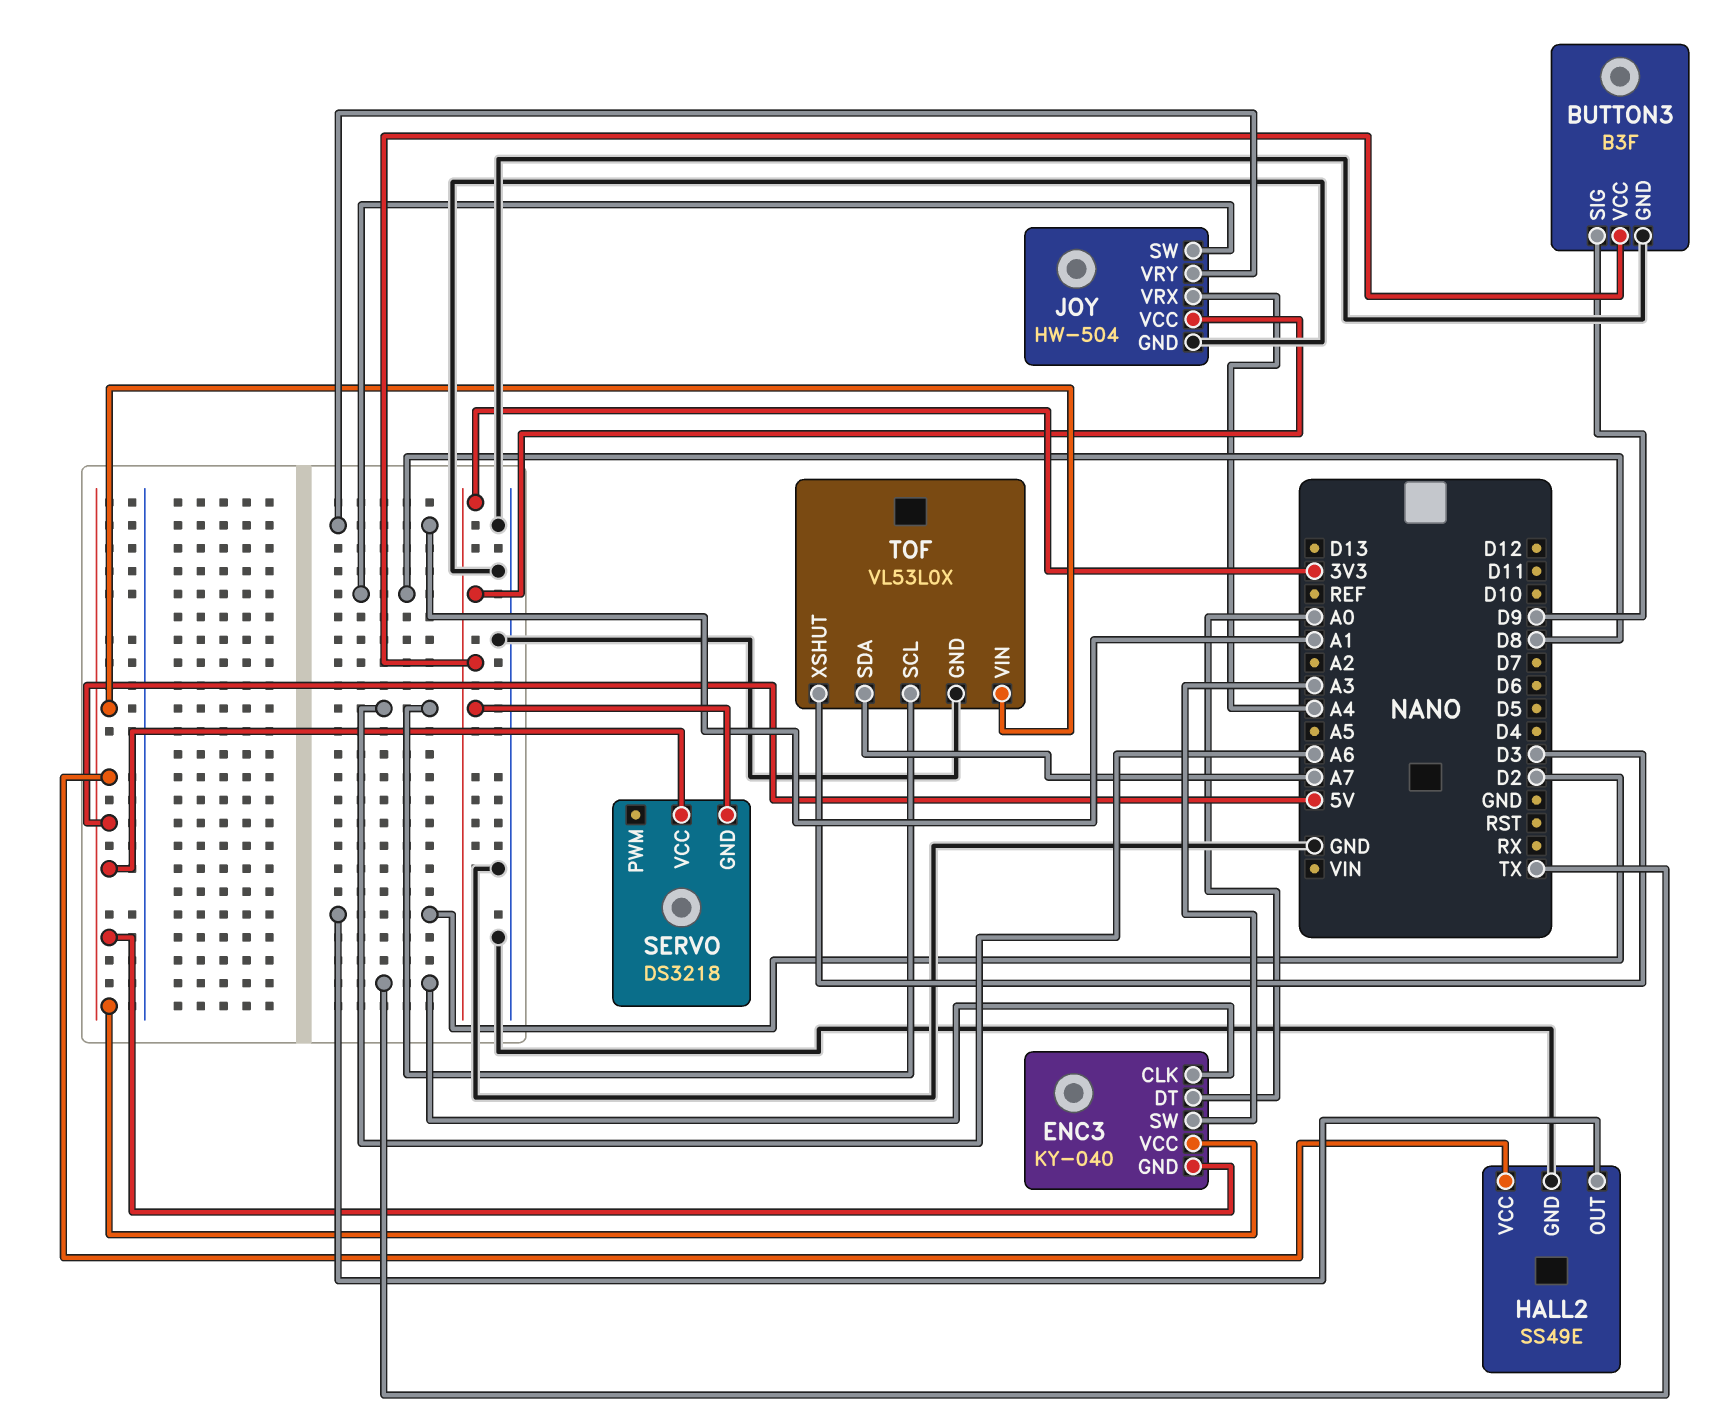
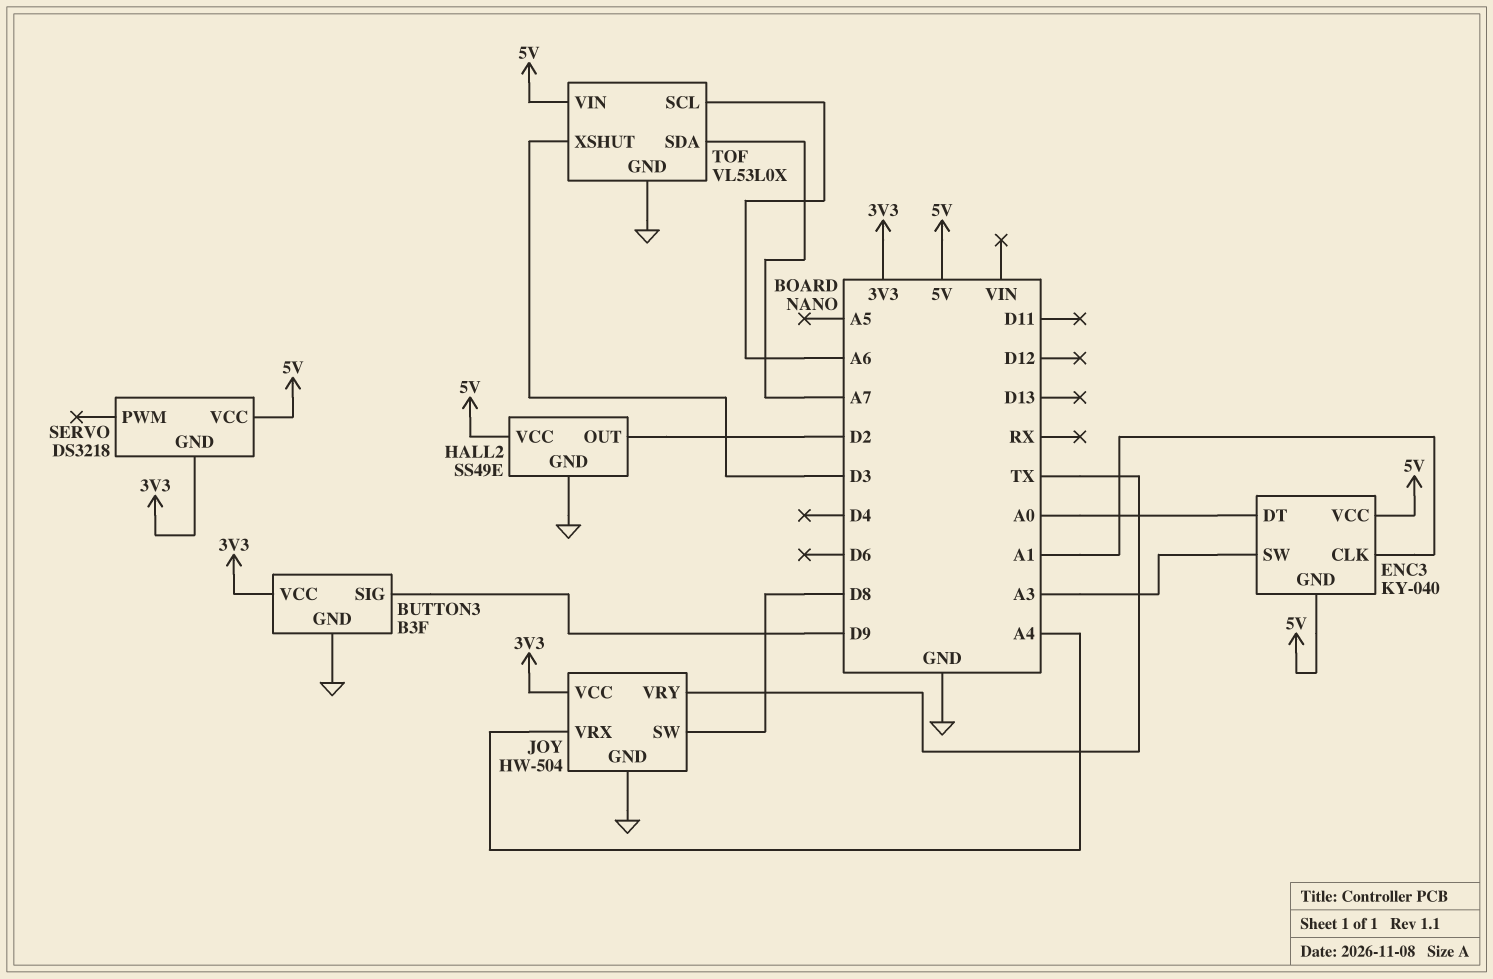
ENC3 pin CLK: TX -> A1
JOY pin VRY: A1 -> TX

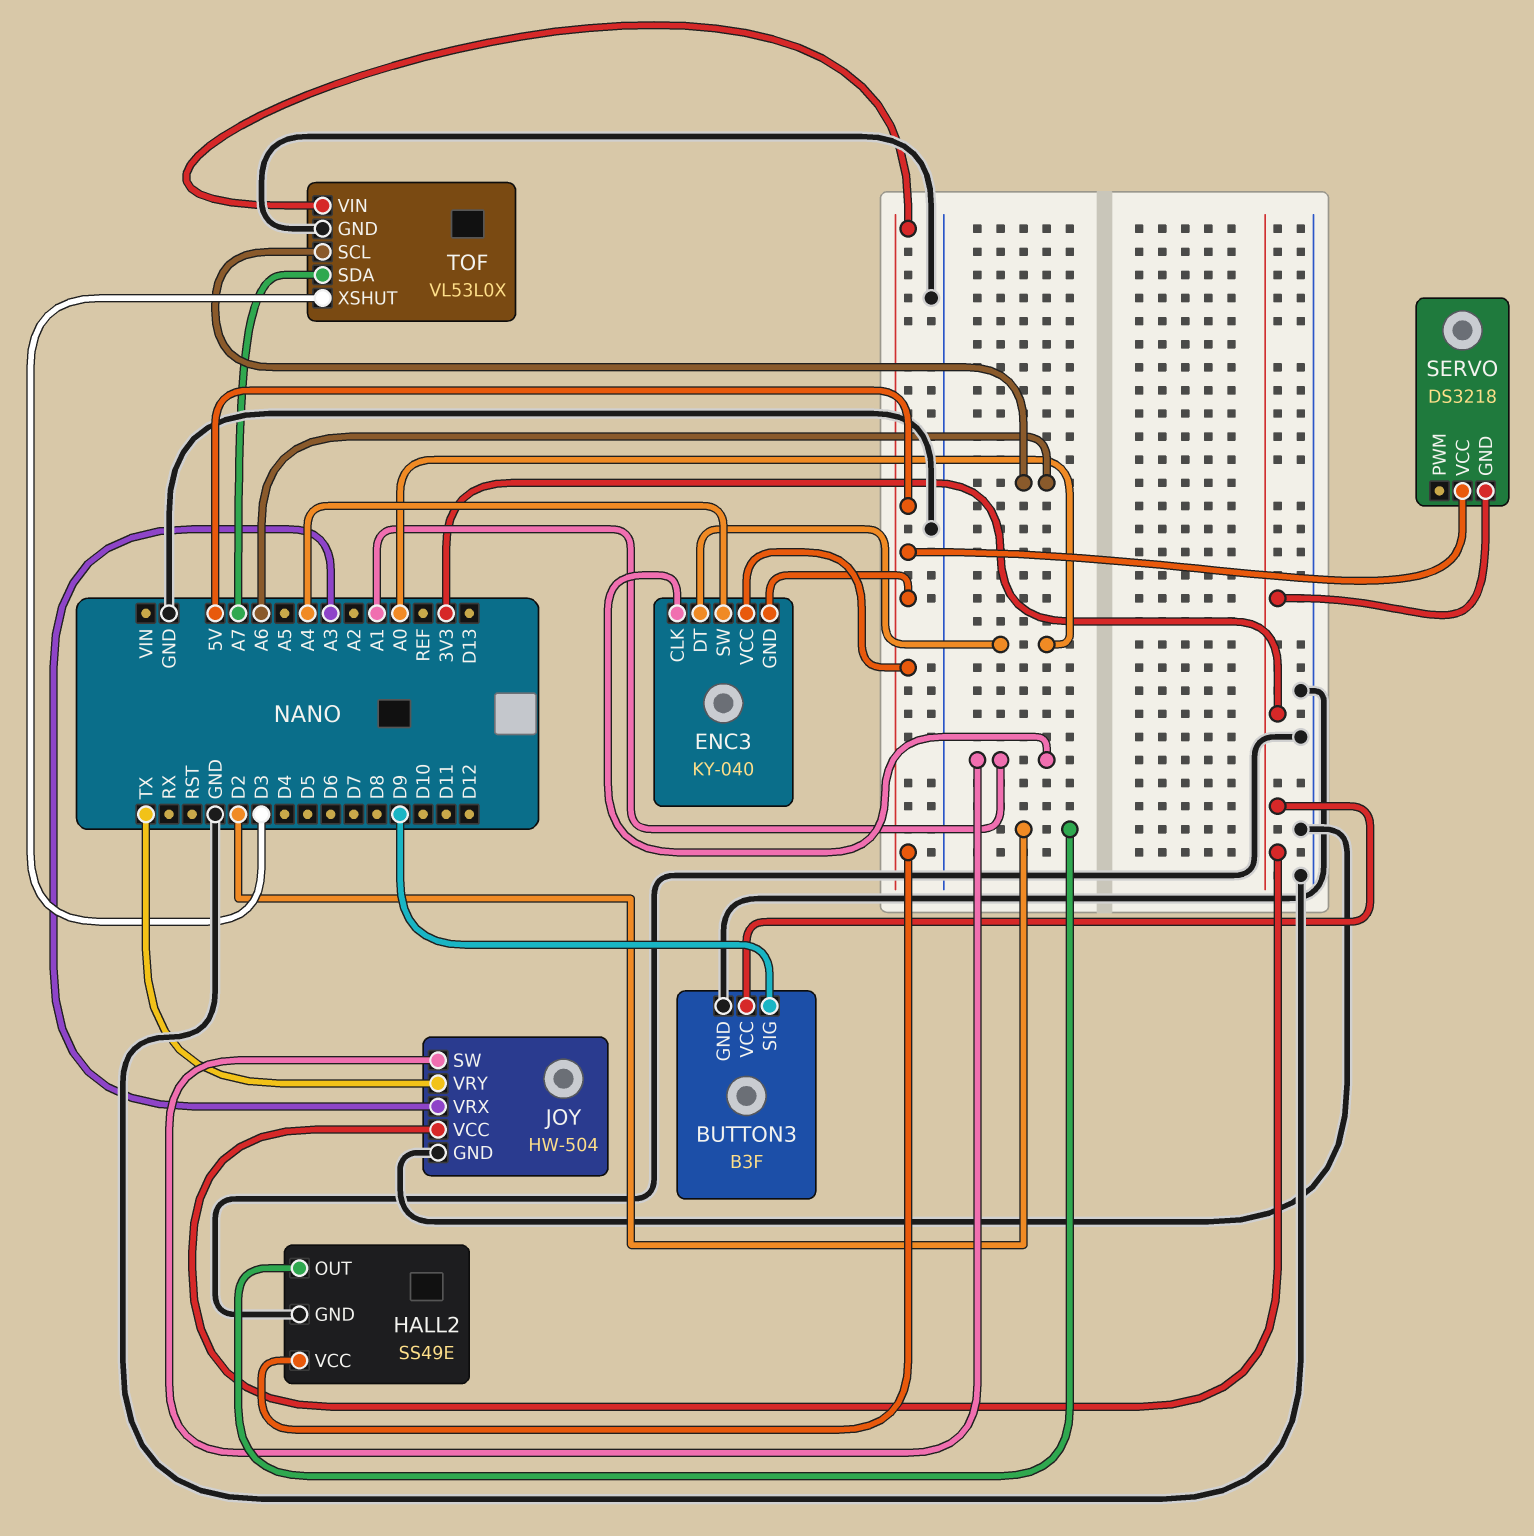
ENC3 pin SW: A3 -> A4
JOY pin SW: D8 -> A1
JOY pin VRX: A4 -> A3

